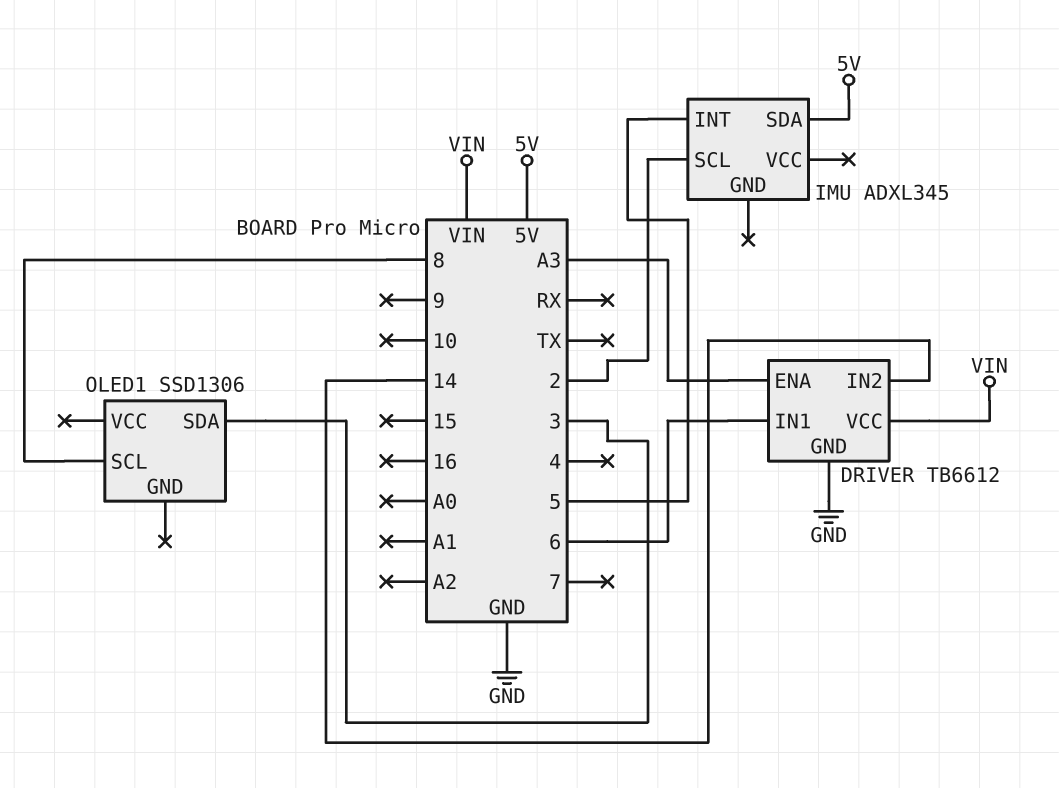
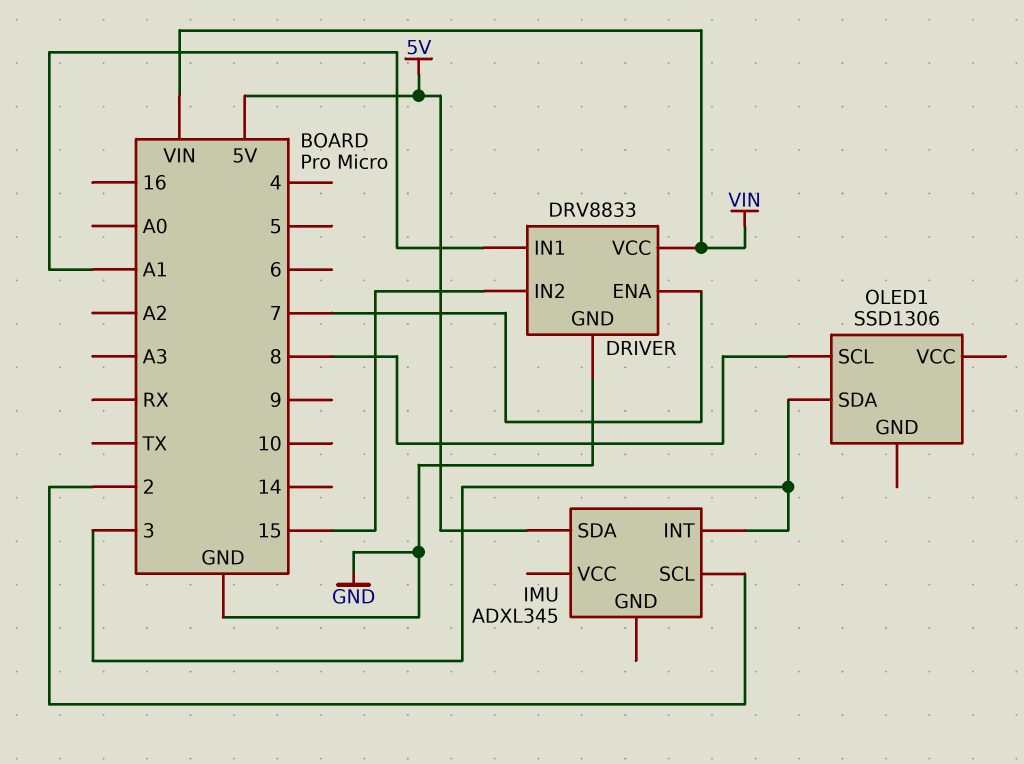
DRIVER: TB6612 -> DRV8833
DRIVER pin ENA: A3 -> 7
DRIVER pin IN1: 6 -> A1
DRIVER pin IN2: 14 -> 15
IMU pin INT: 5 -> 3

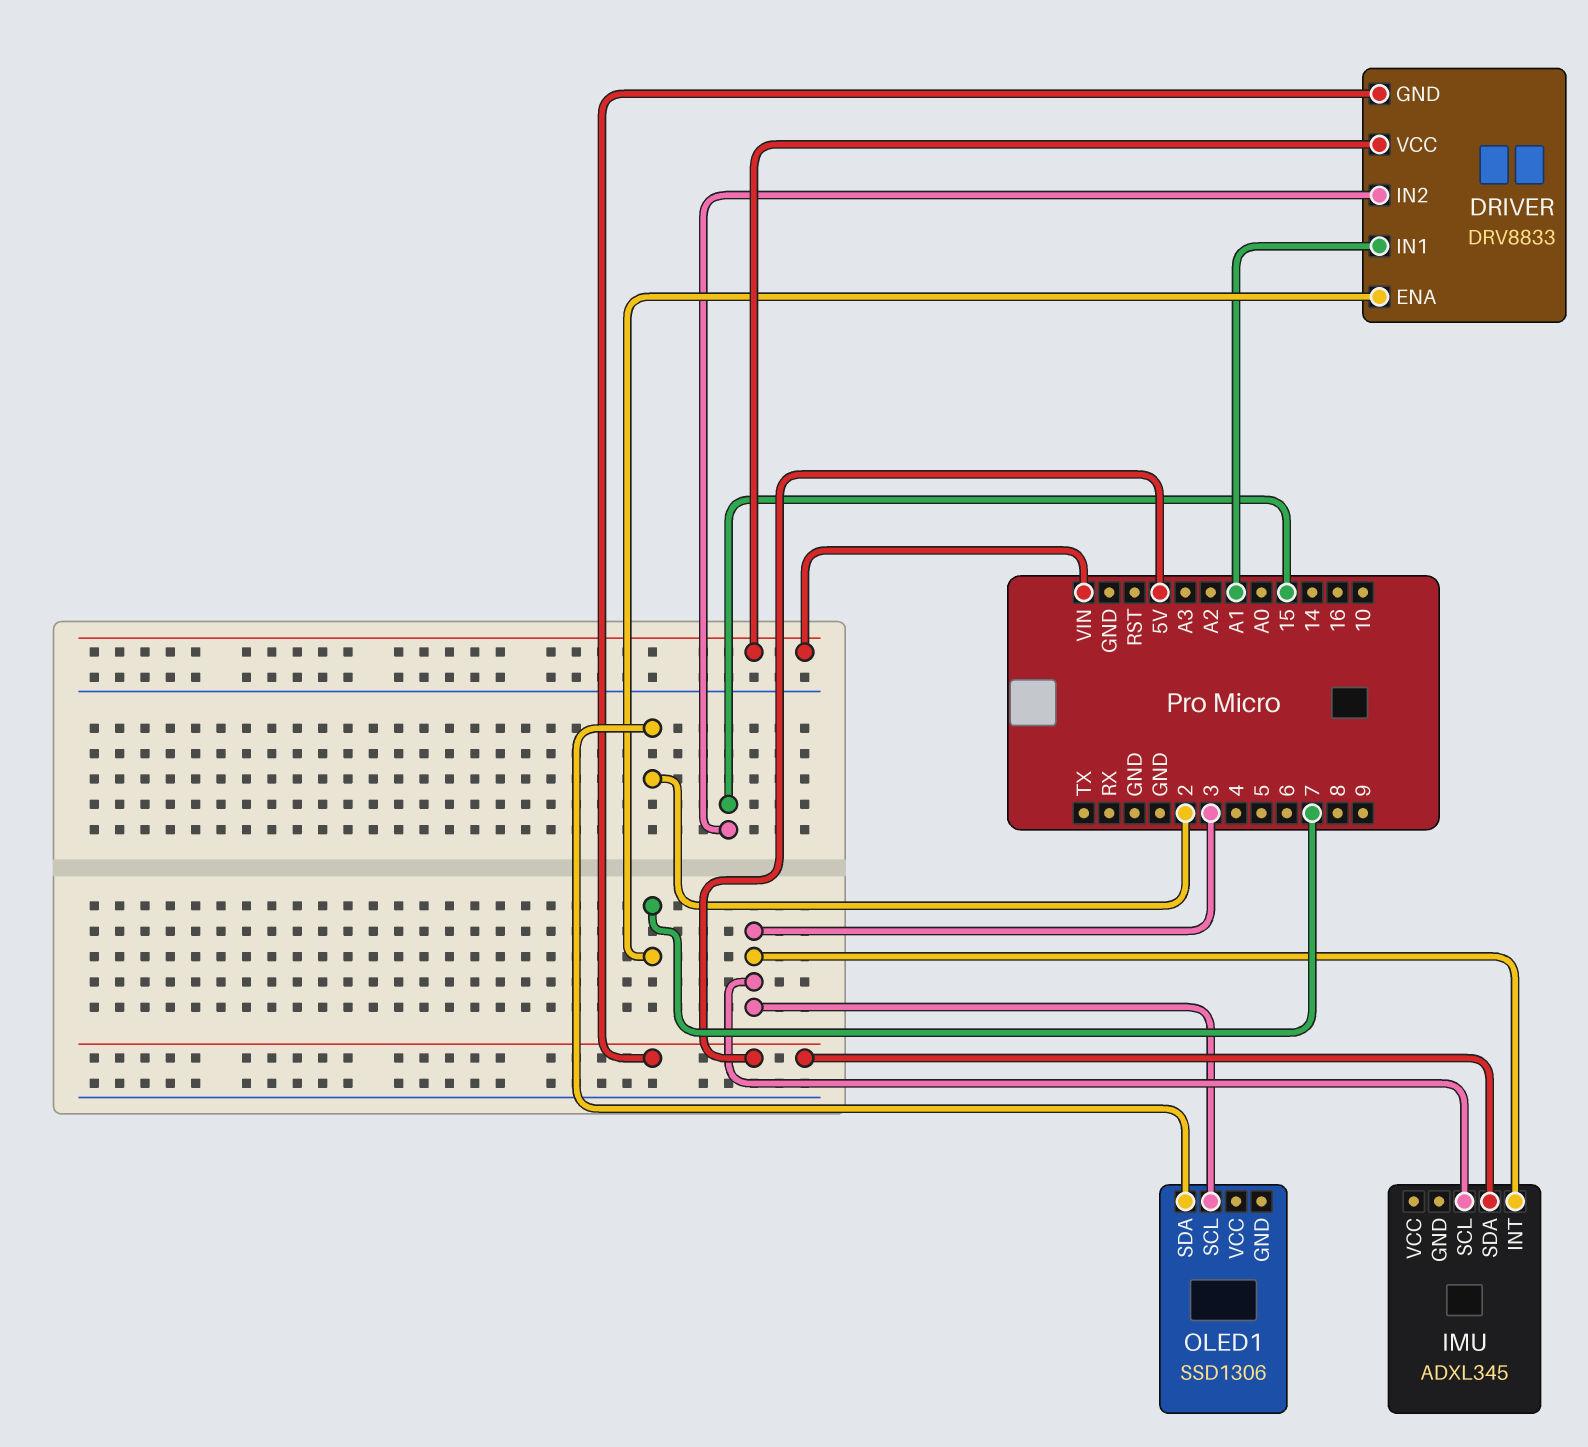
DRIVER pin GND: GND -> 5V
IMU pin SCL: 2 -> 3
OLED1 pin SCL: 8 -> 3
OLED1 pin SDA: 3 -> 2

